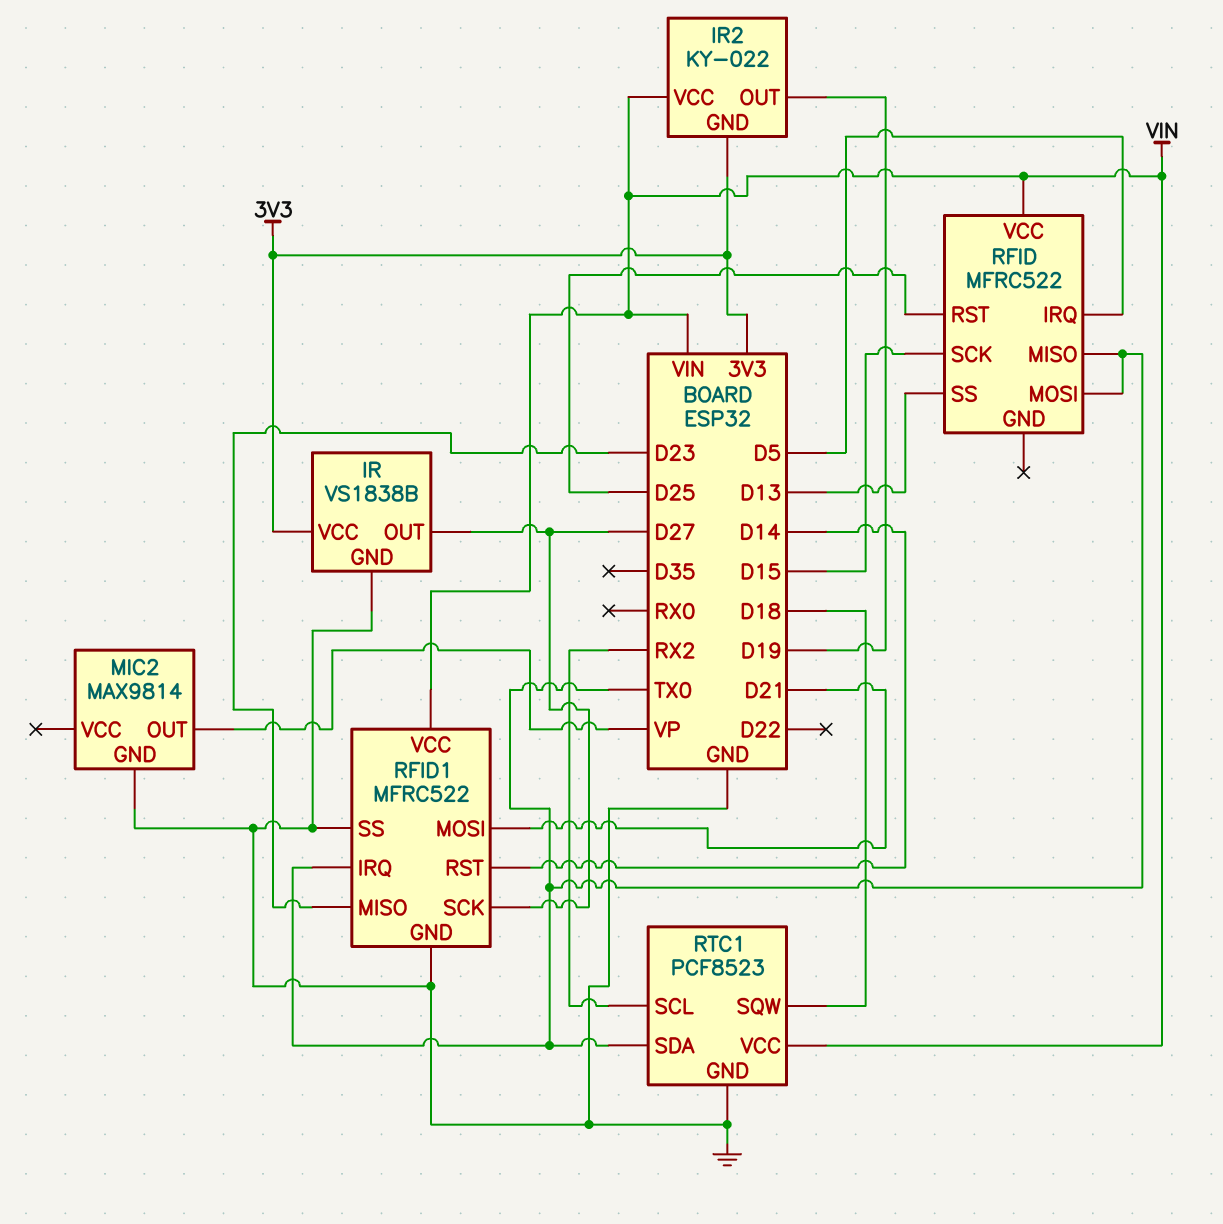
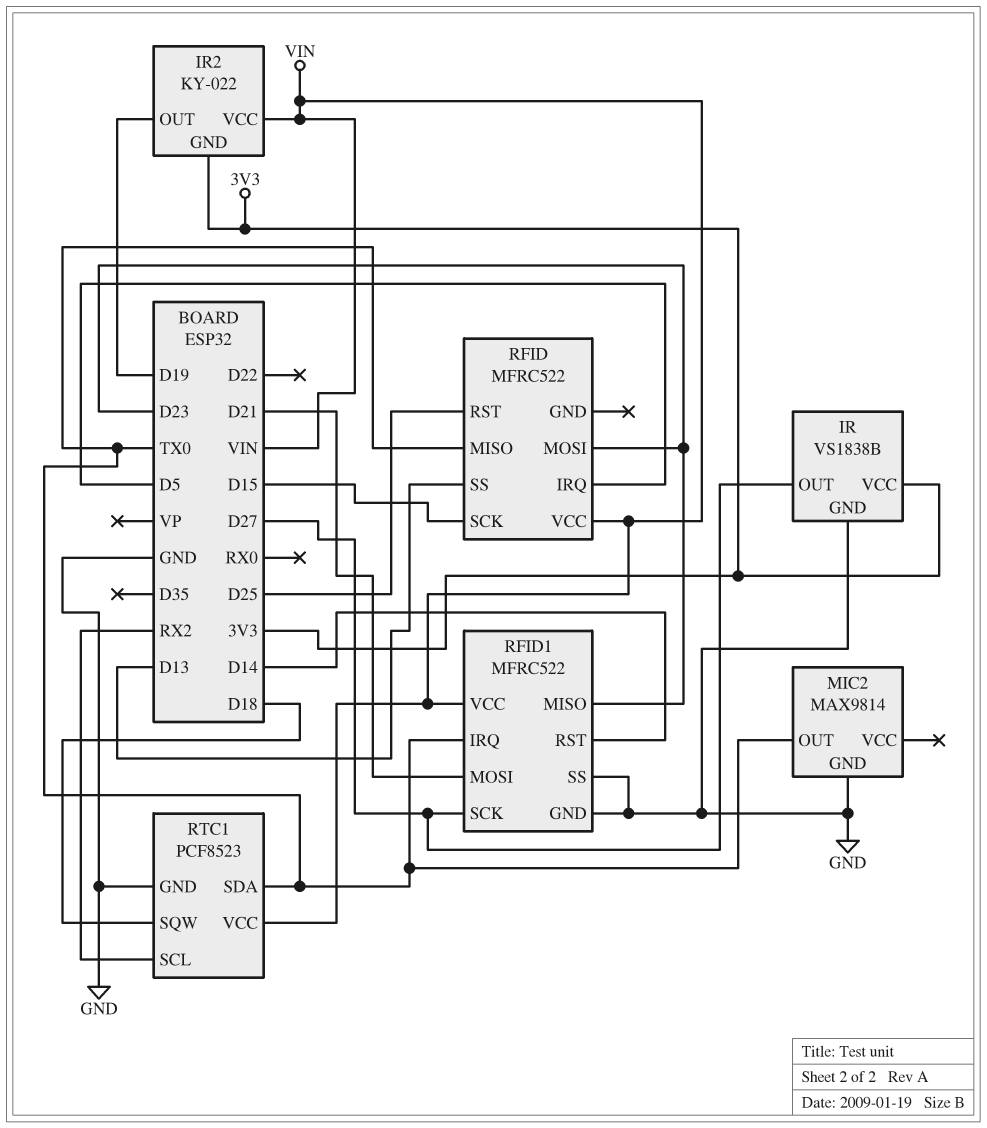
MIC2 pin OUT: VP -> TX0
RFID pin MOSI: TX0 -> D23

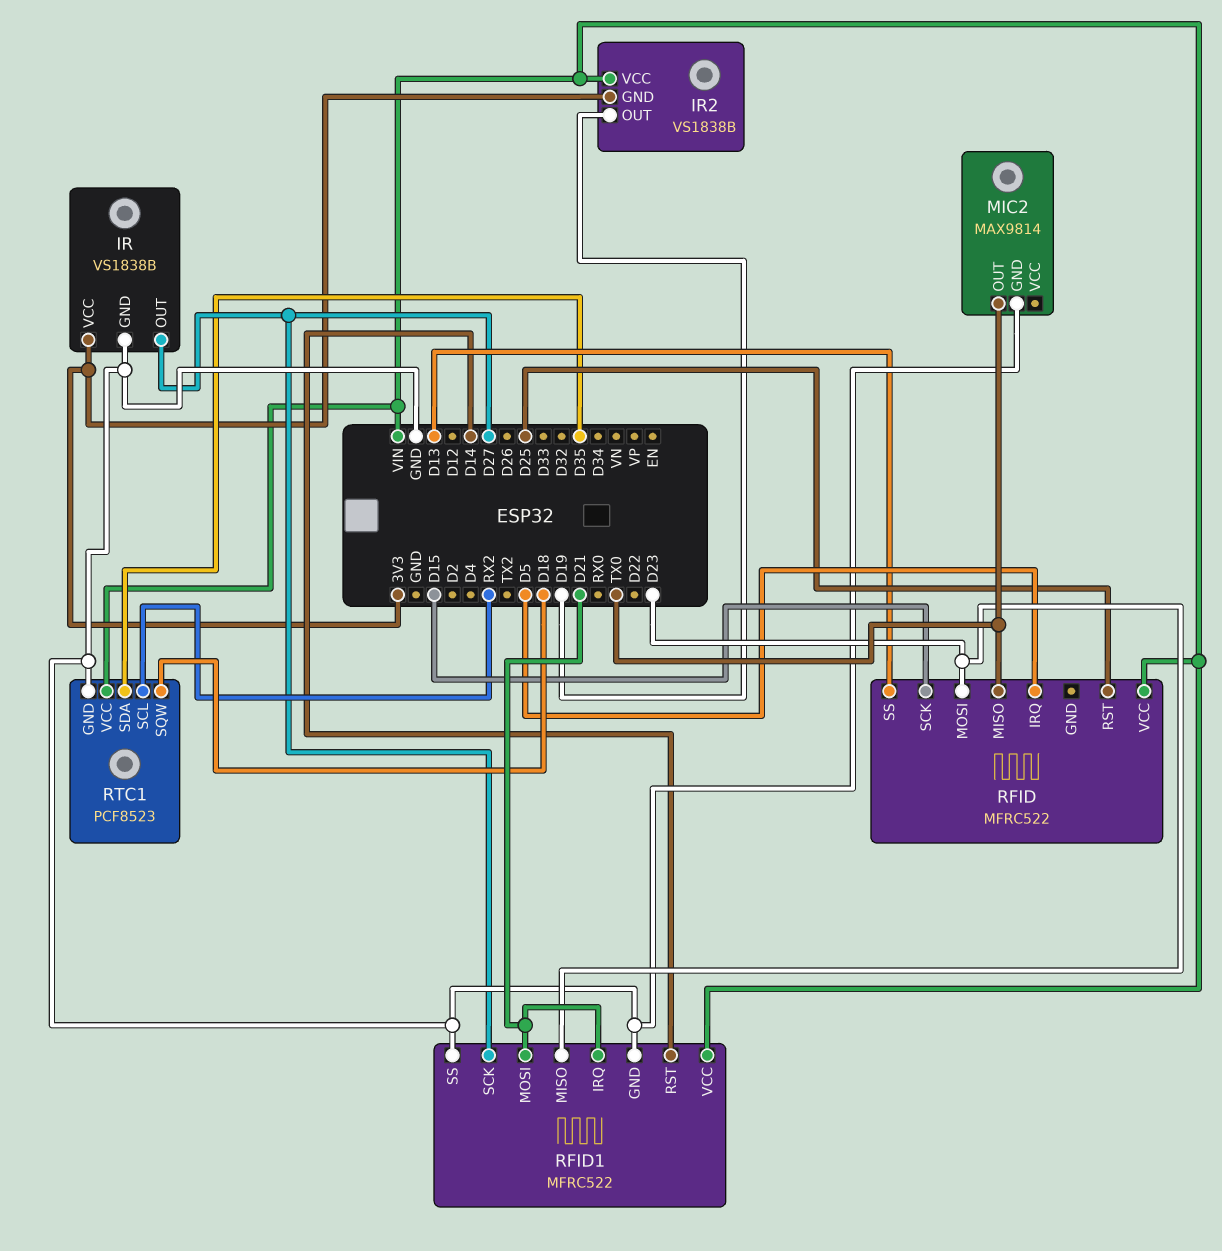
IR2: KY-022 -> VS1838B
RFID1 pin IRQ: TX0 -> D21
RTC1 pin SDA: TX0 -> D35

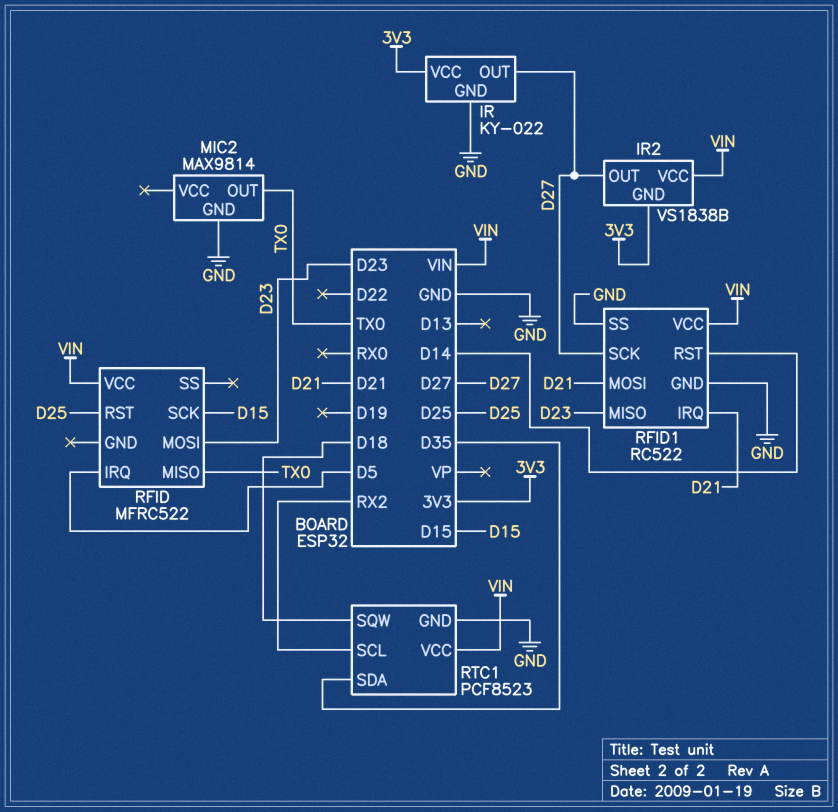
IR: VS1838B -> KY-022
IR2 pin OUT: D19 -> D27
RFID pin SS: D13 -> none
RFID1: MFRC522 -> RC522

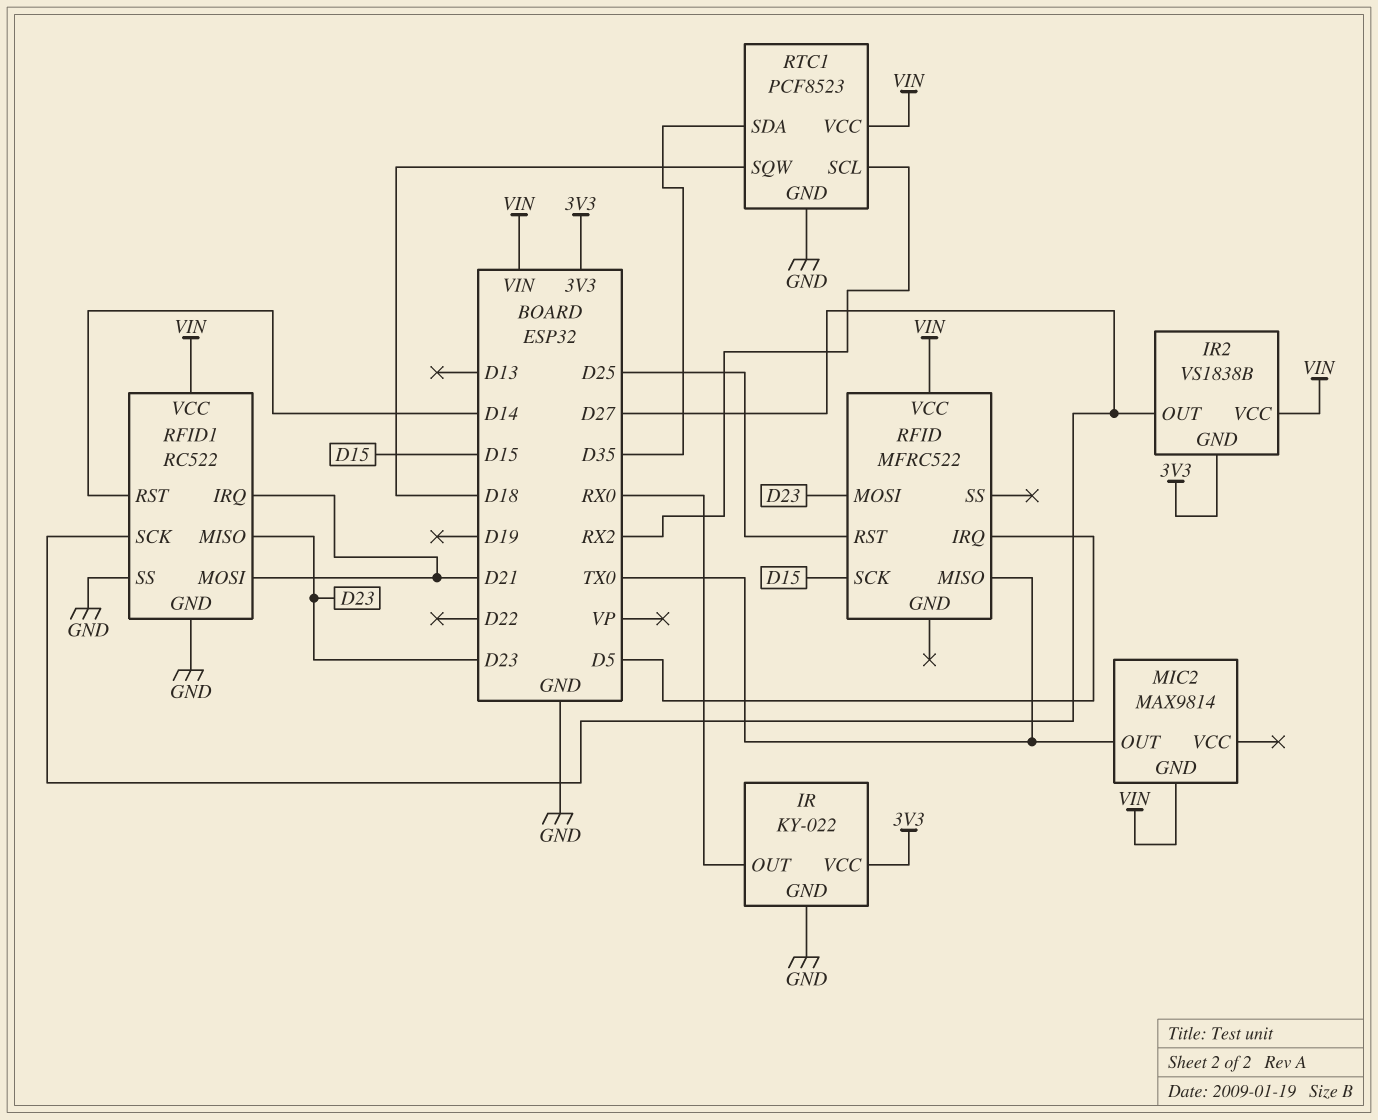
IR pin OUT: D27 -> RX0
MIC2 pin GND: GND -> VIN

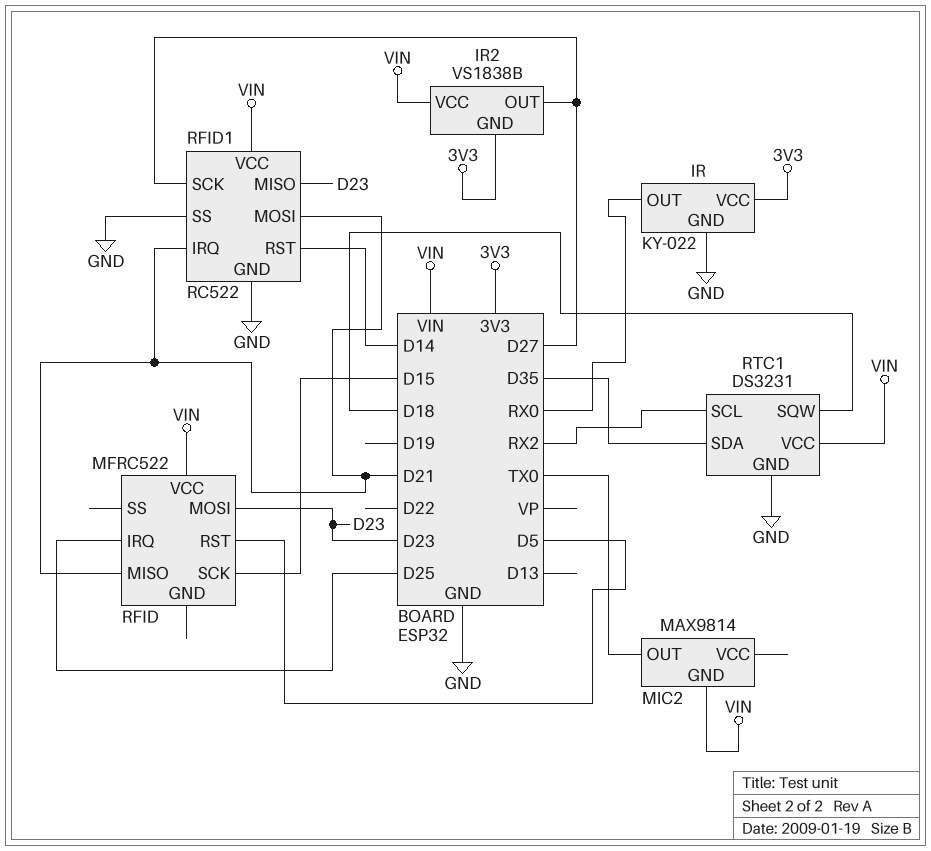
RFID pin IRQ: D5 -> D25
RFID pin MISO: TX0 -> D21
RFID pin RST: D25 -> D5
RTC1: PCF8523 -> DS3231

